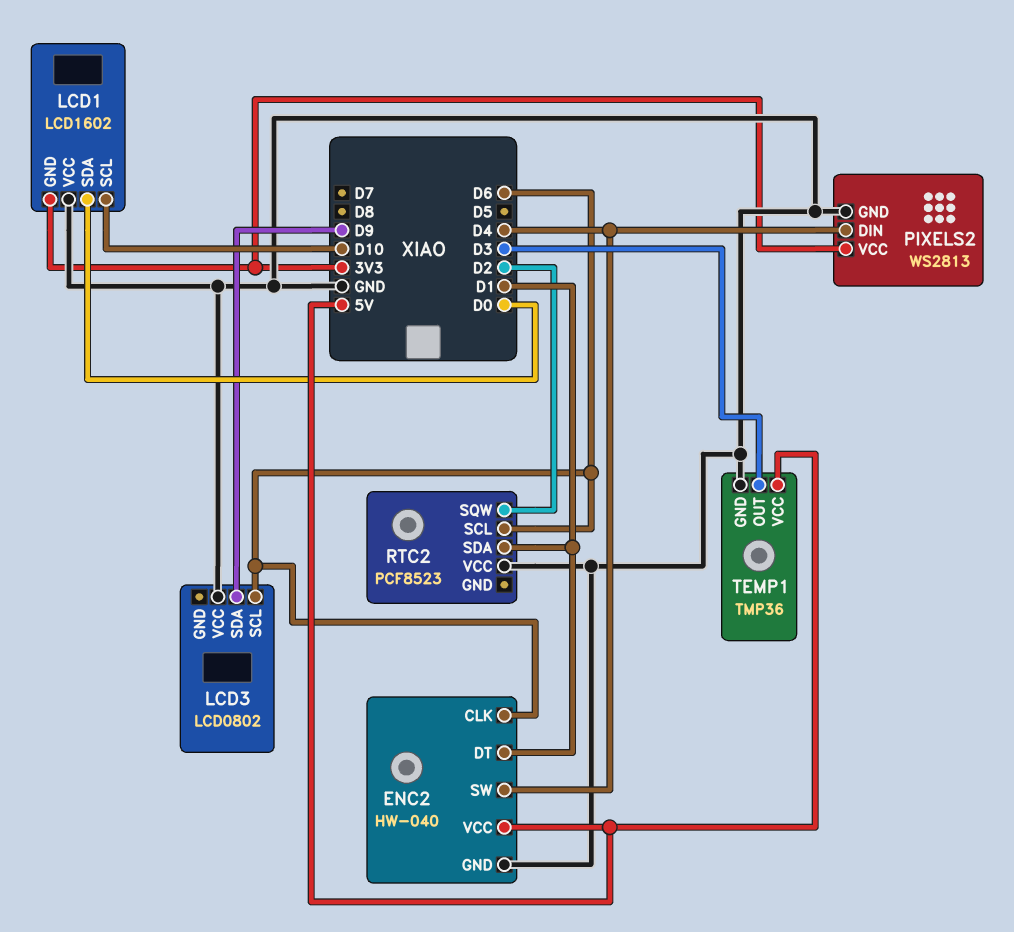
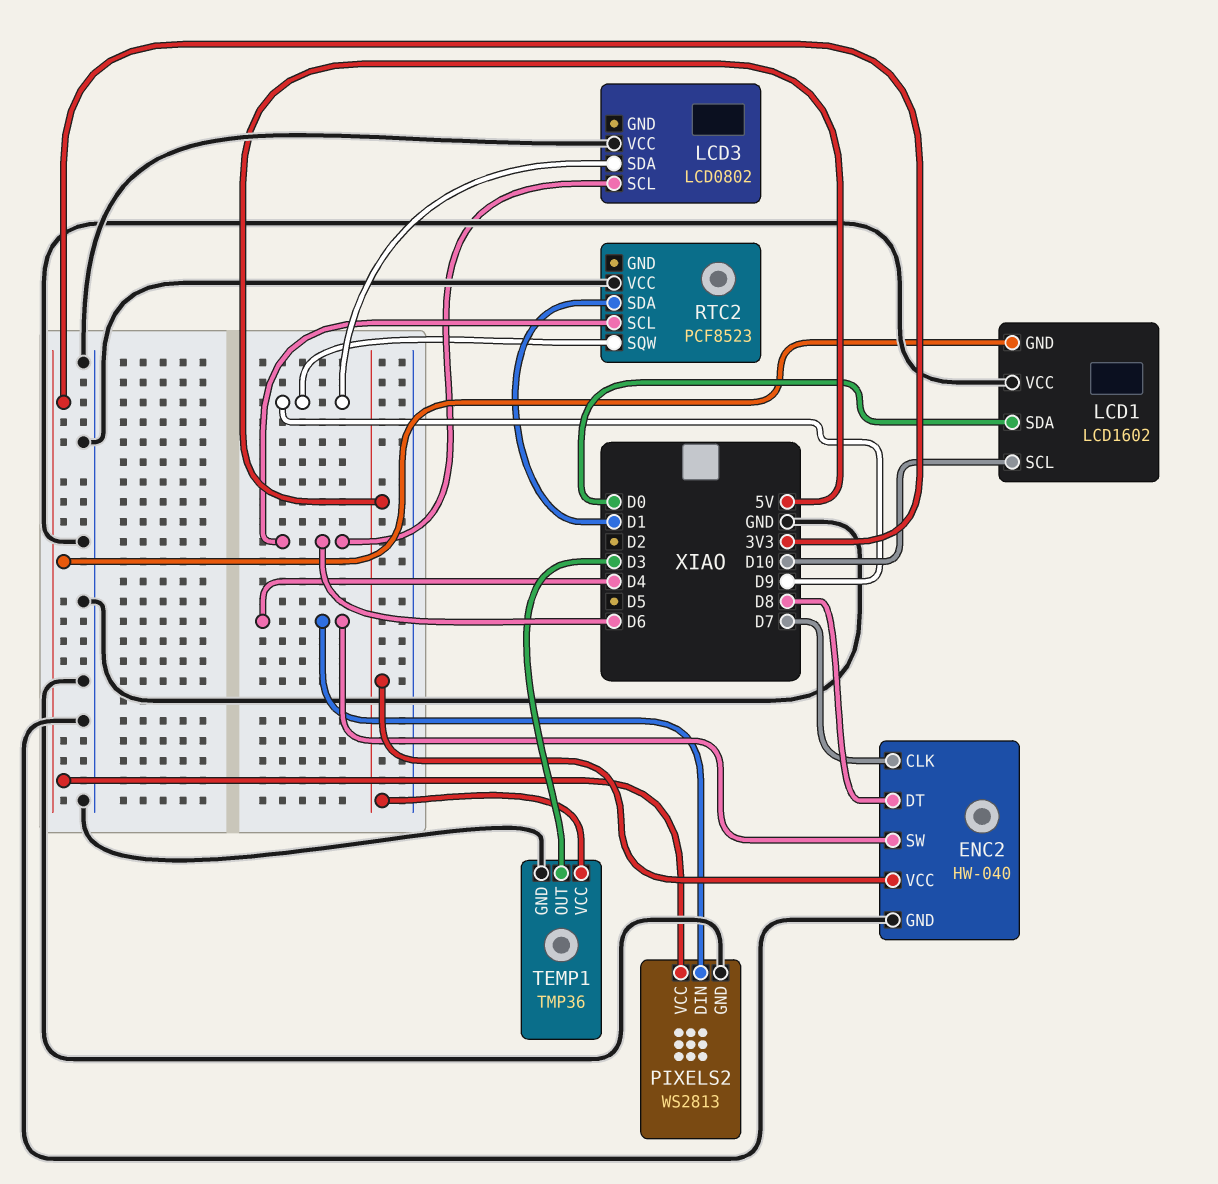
ENC2 pin CLK: D6 -> D7
ENC2 pin DT: D1 -> D8
RTC2 pin SQW: D2 -> D9

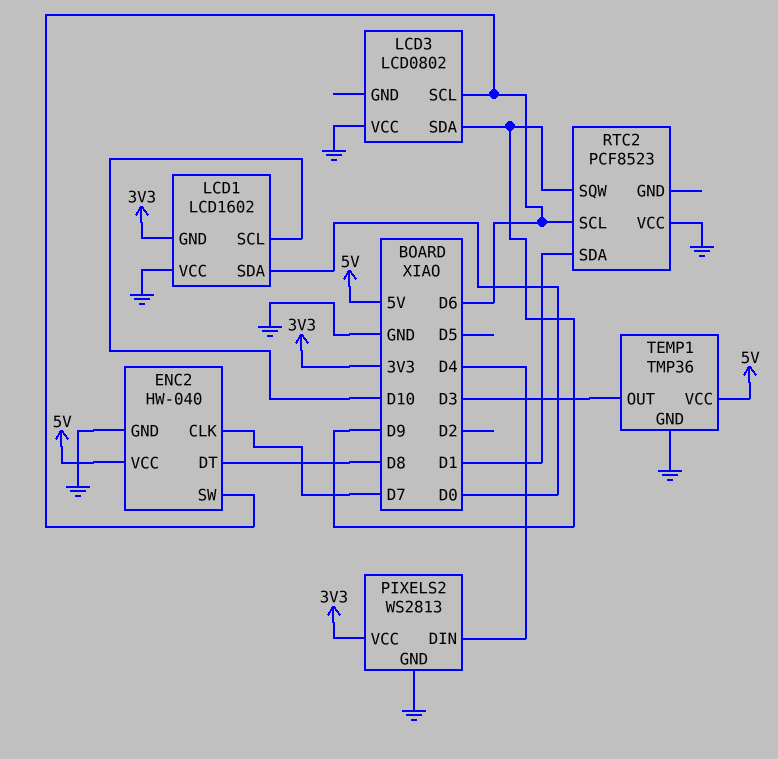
ENC2 pin SW: D4 -> D6

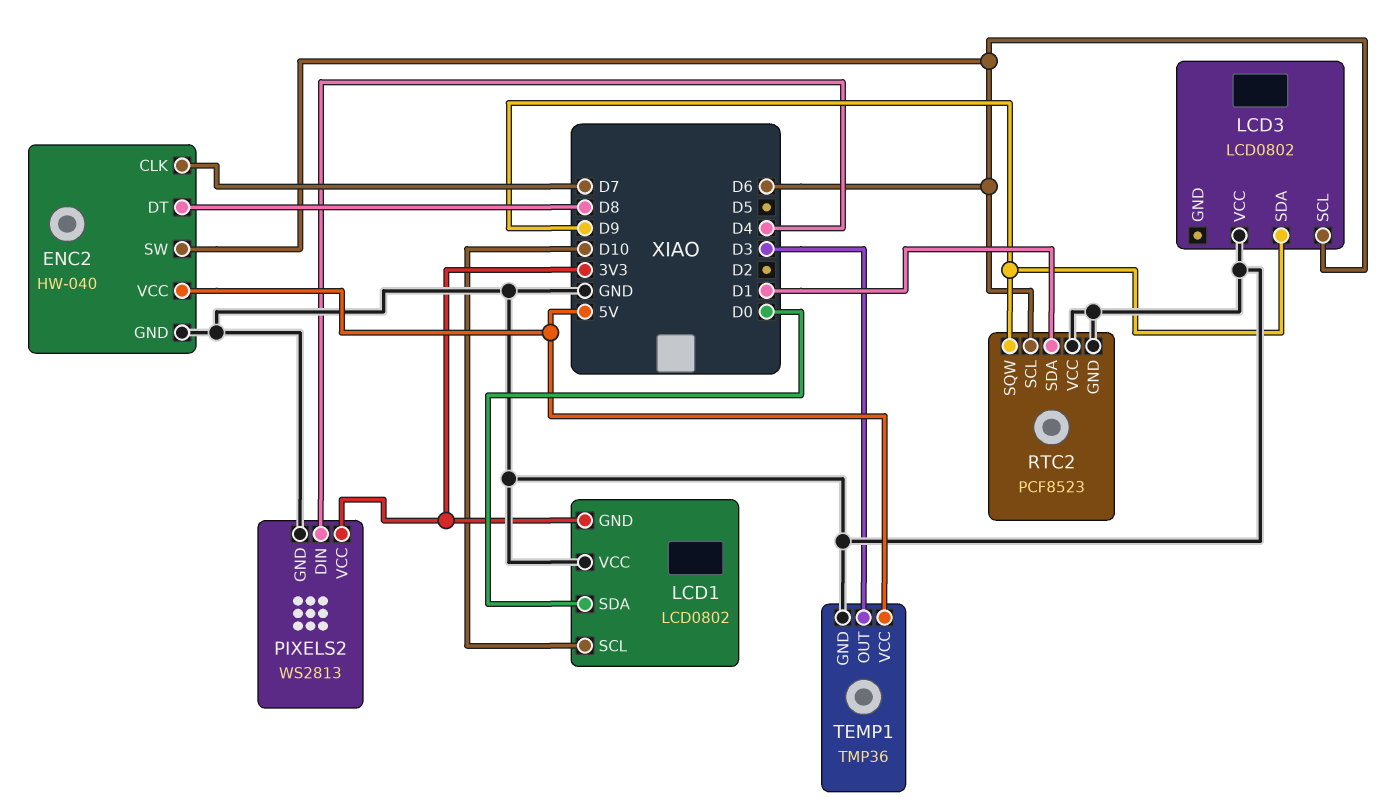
LCD1: LCD1602 -> LCD0802
RTC2 pin GND: none -> GND

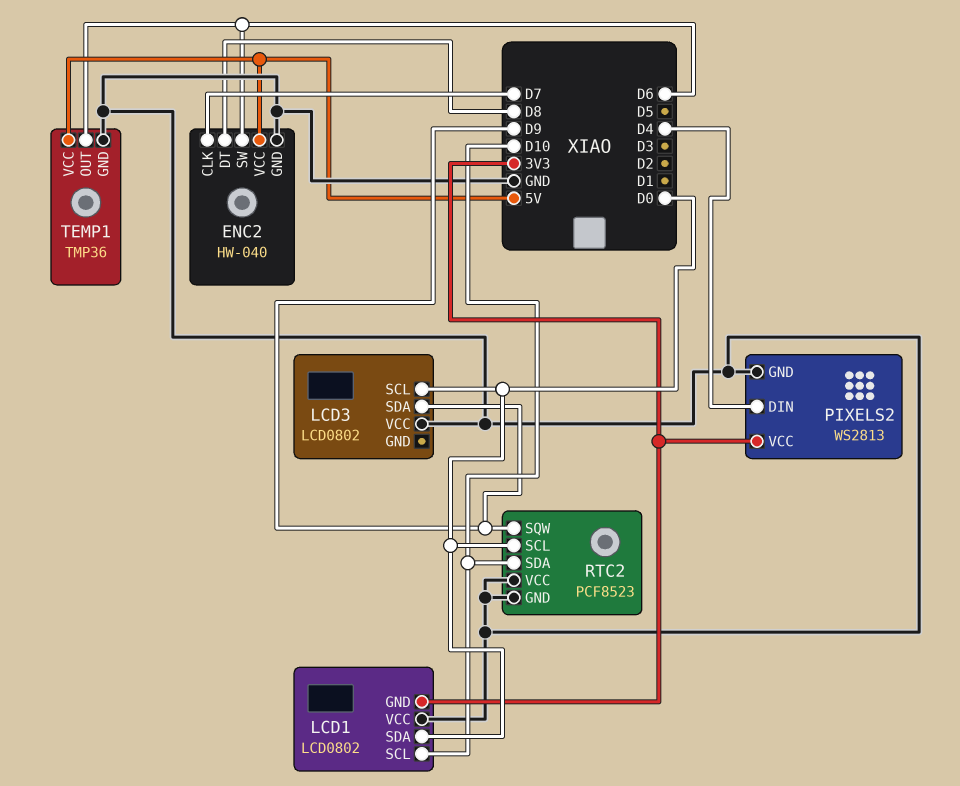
LCD3 pin SCL: D6 -> D0
RTC2 pin SCL: D6 -> D0
RTC2 pin SDA: D1 -> D10
TEMP1 pin OUT: D3 -> D6

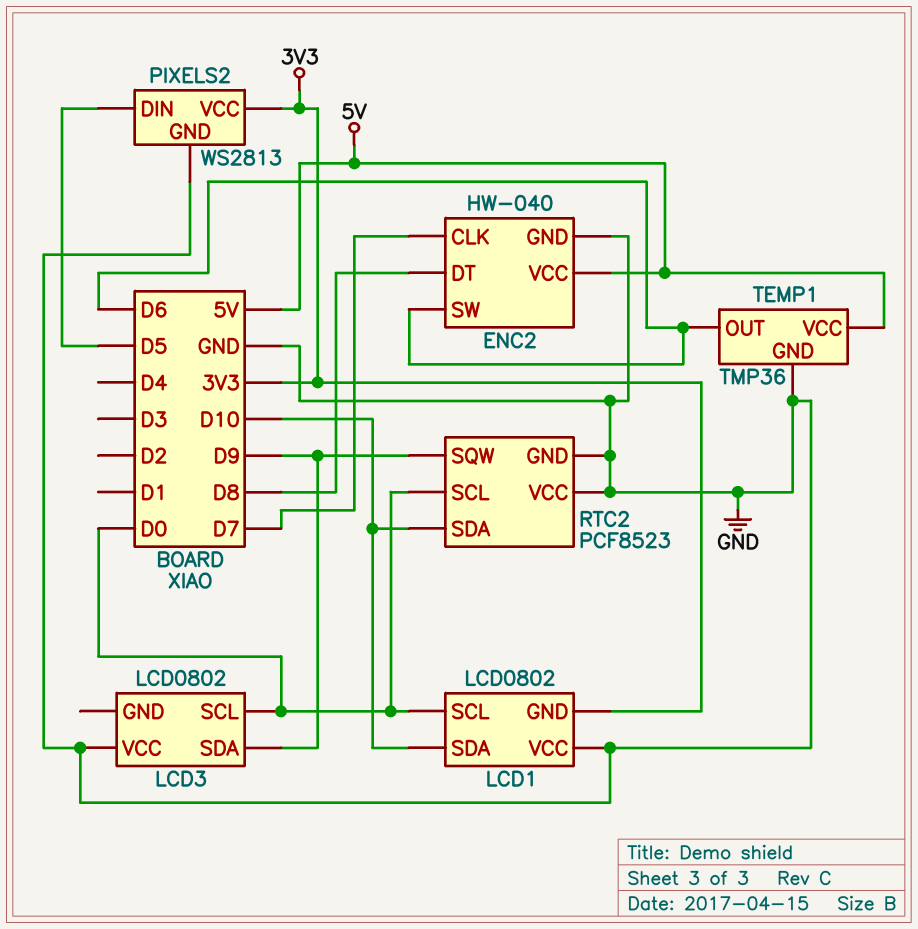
LCD1 pin SCL: D10 -> D0
LCD1 pin SDA: D0 -> D10
PIXELS2 pin DIN: D4 -> D5

